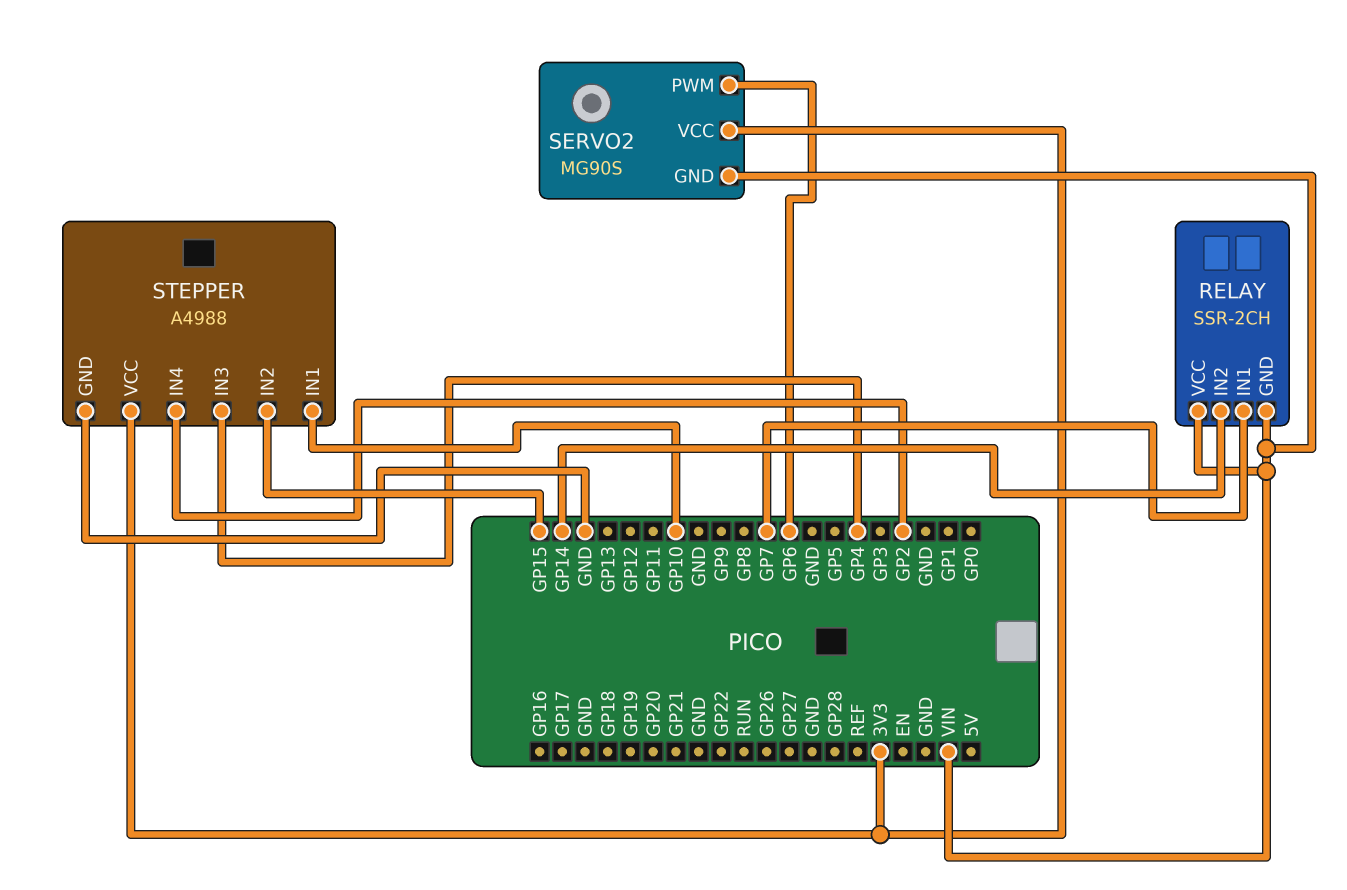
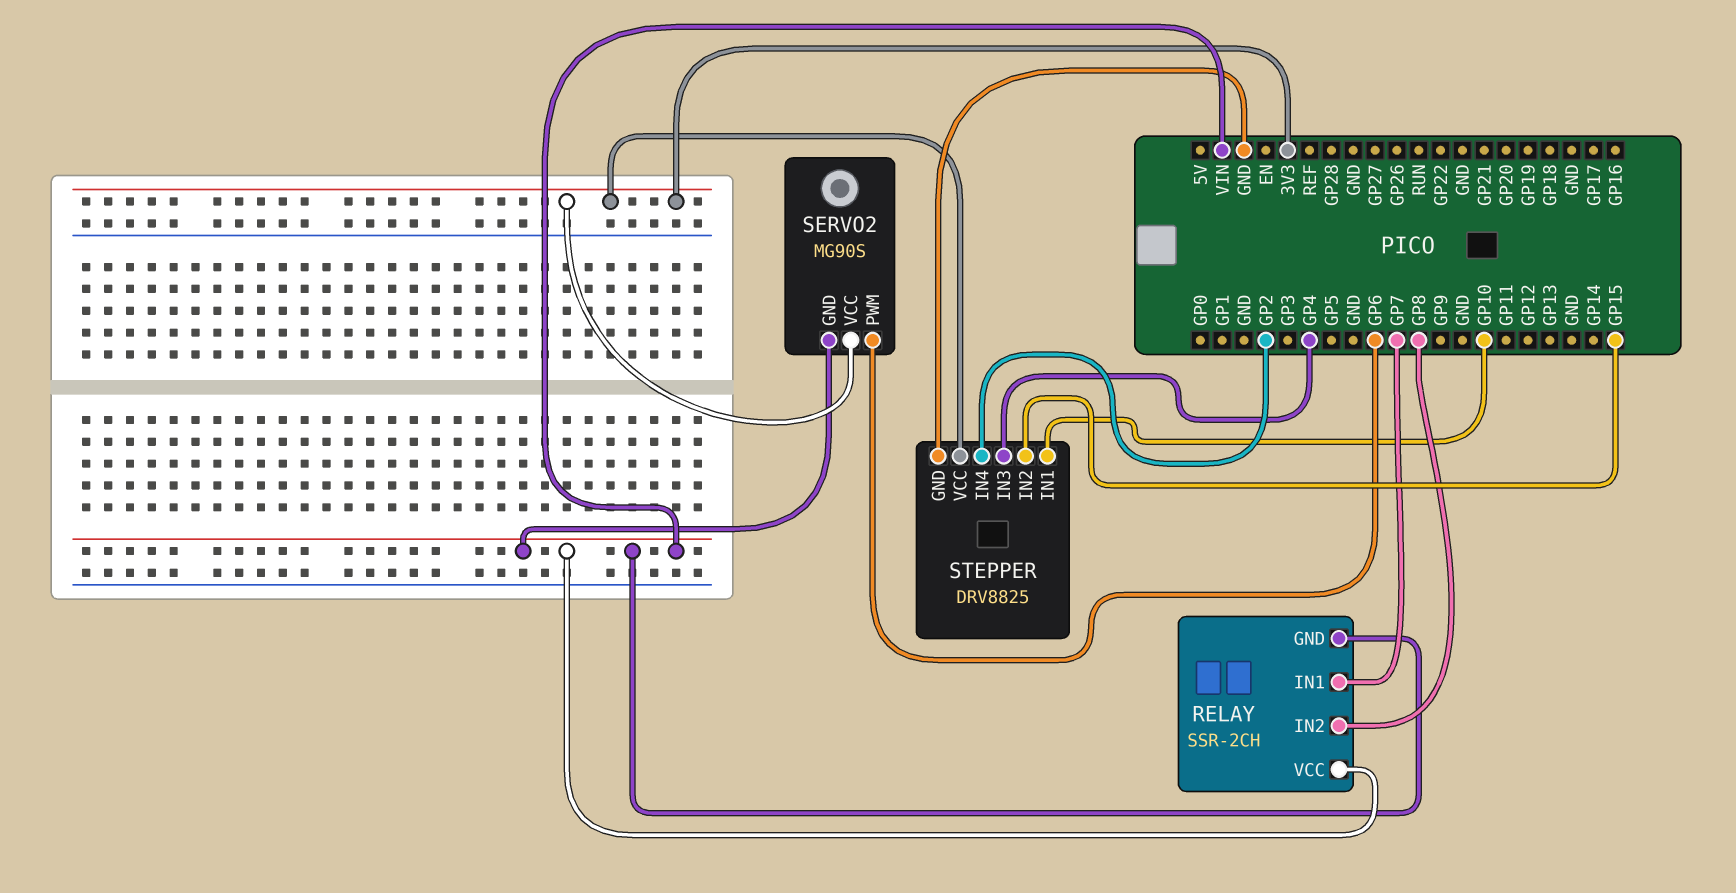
RELAY pin IN2: GP14 -> GP8
STEPPER: A4988 -> DRV8825

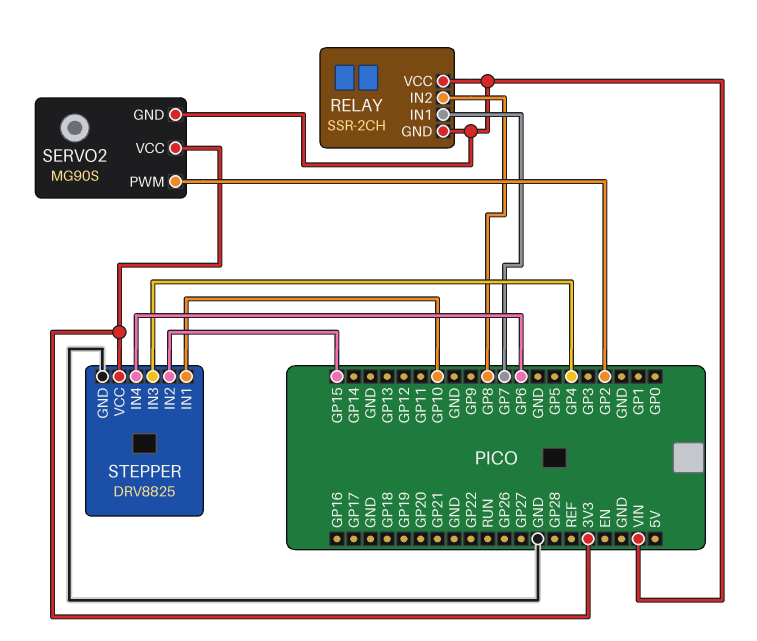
SERVO2 pin PWM: GP6 -> GP2
STEPPER pin IN4: GP2 -> GP6

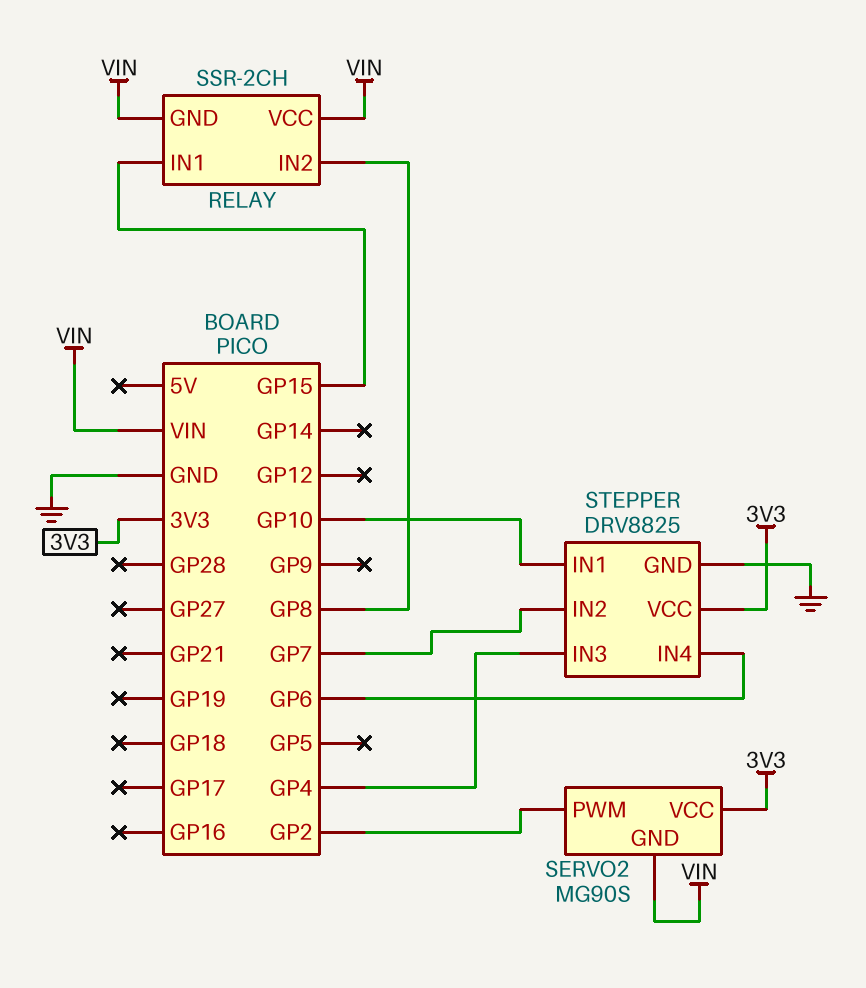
RELAY pin IN1: GP7 -> GP15
STEPPER pin IN2: GP15 -> GP7

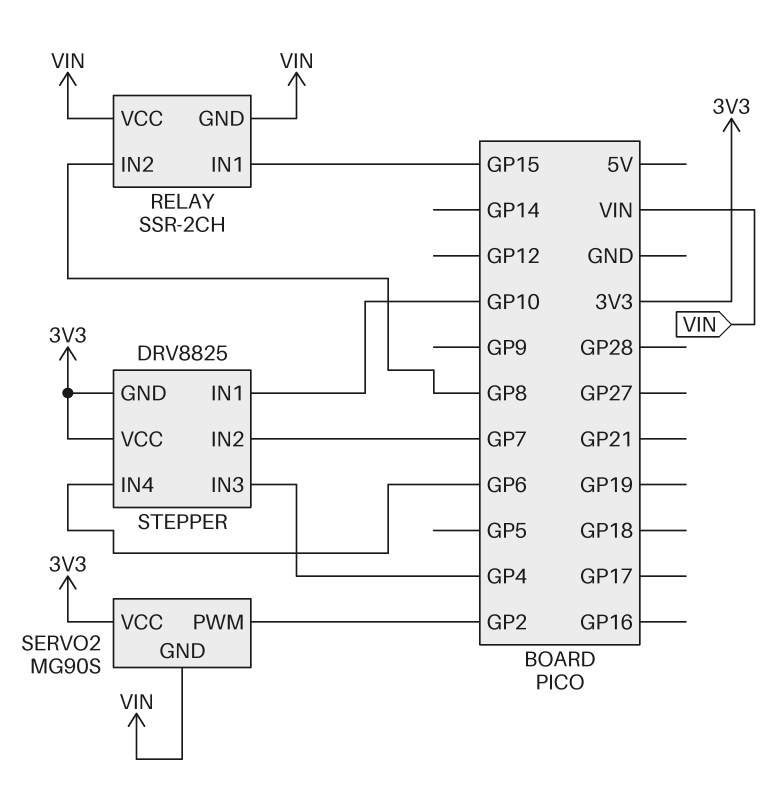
STEPPER pin GND: GND -> 3V3

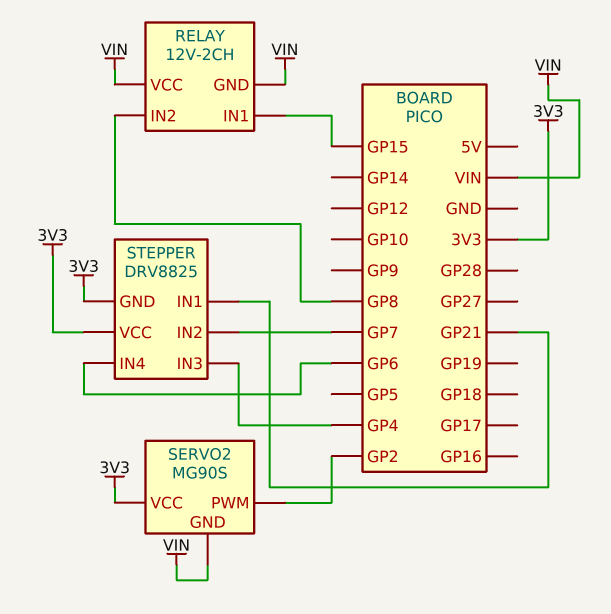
RELAY: SSR-2CH -> 12V-2CH
STEPPER pin IN1: GP10 -> GP21

